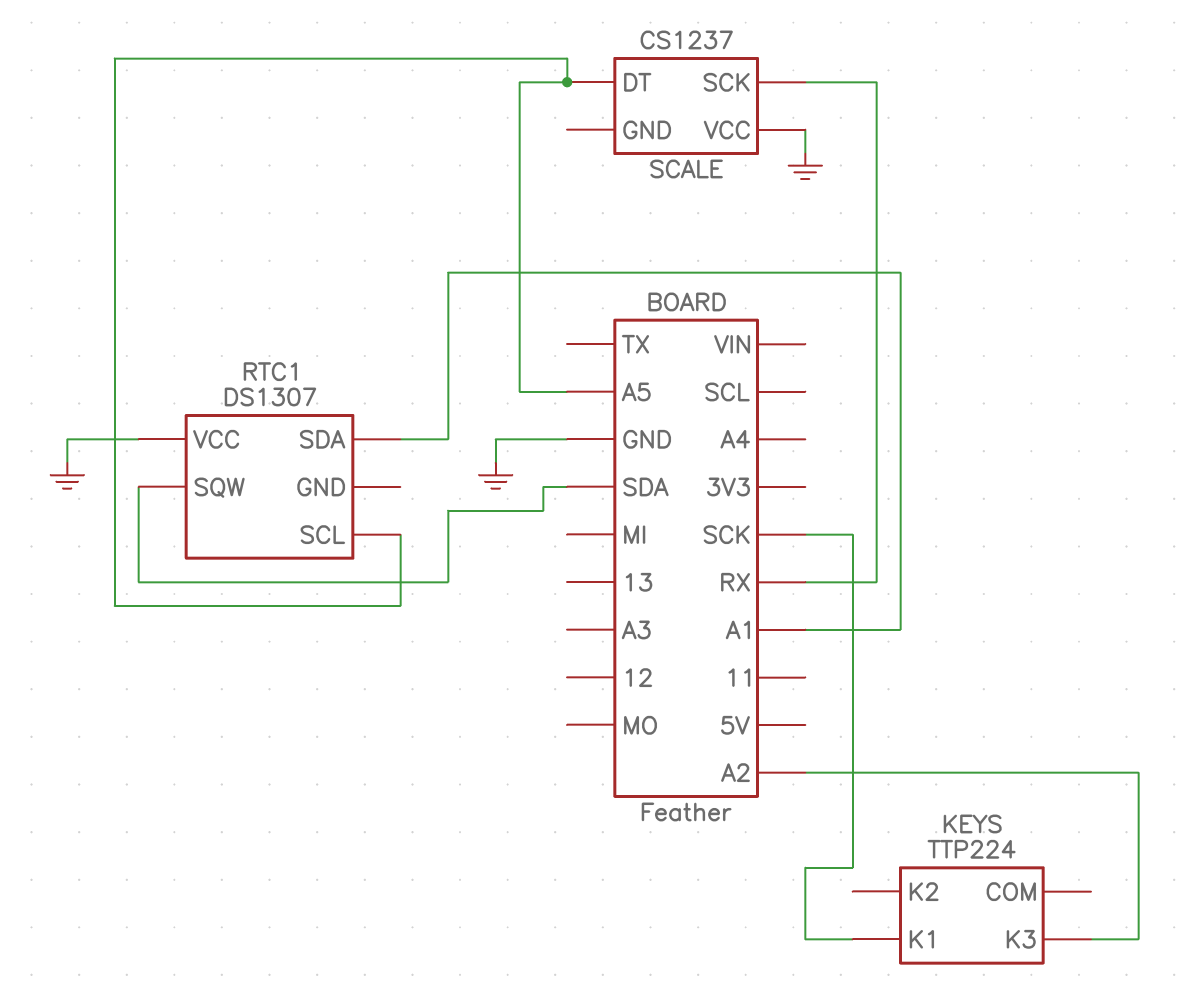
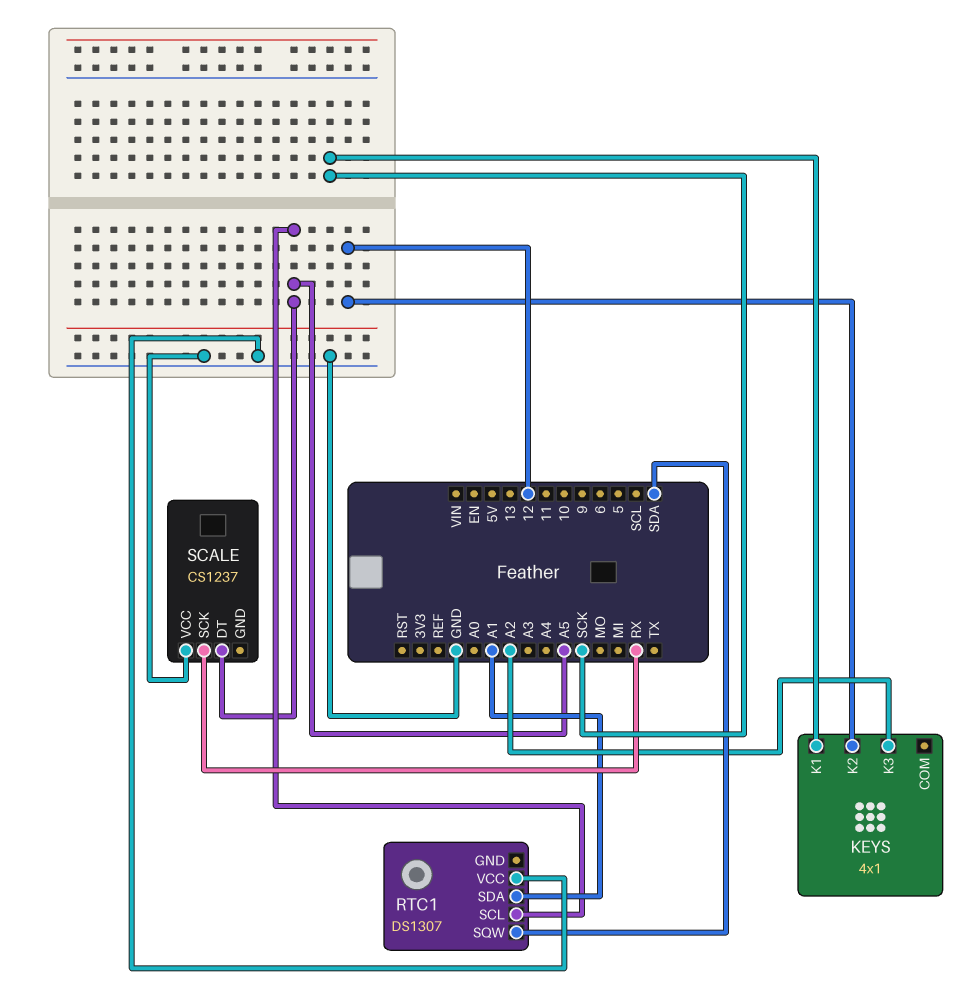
KEYS: TTP224 -> 4x1
KEYS pin K2: none -> 12

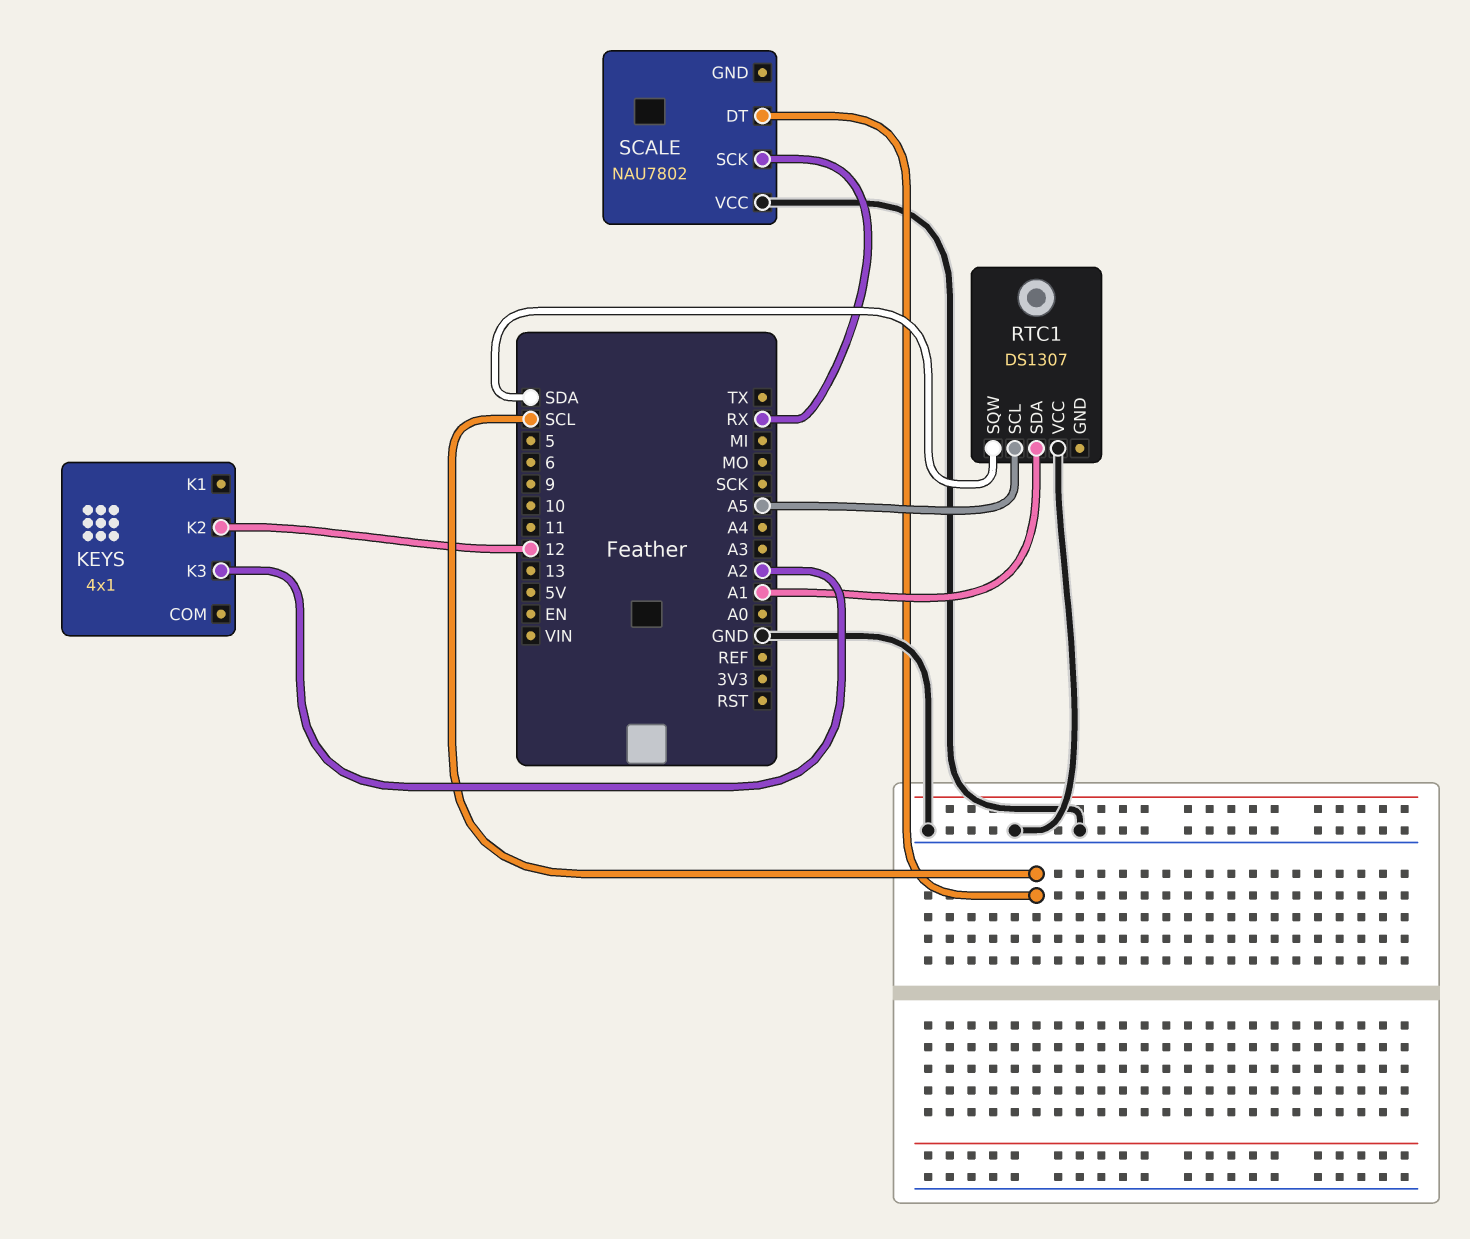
KEYS pin K1: SCK -> none
SCALE: CS1237 -> NAU7802
SCALE pin DT: A5 -> SCL

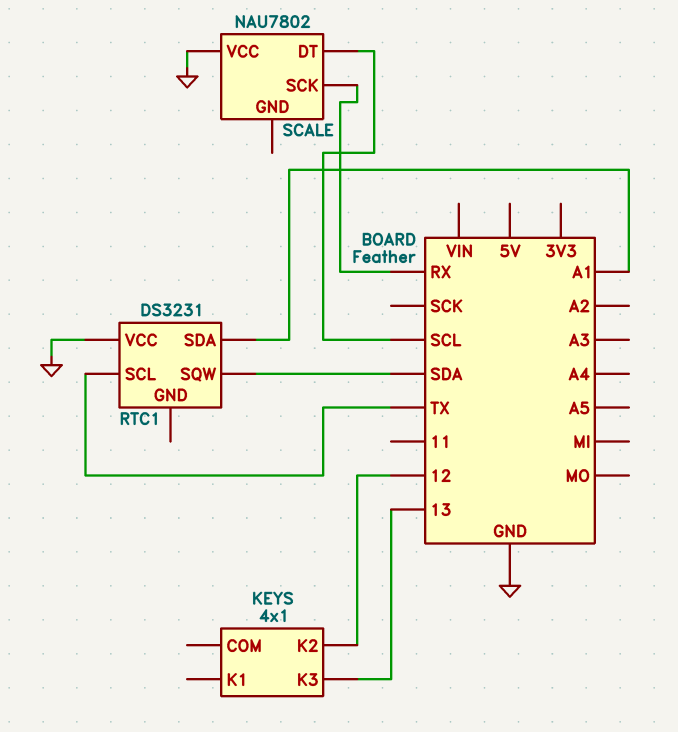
KEYS pin K3: A2 -> 13
RTC1: DS1307 -> DS3231
RTC1 pin SCL: A5 -> TX

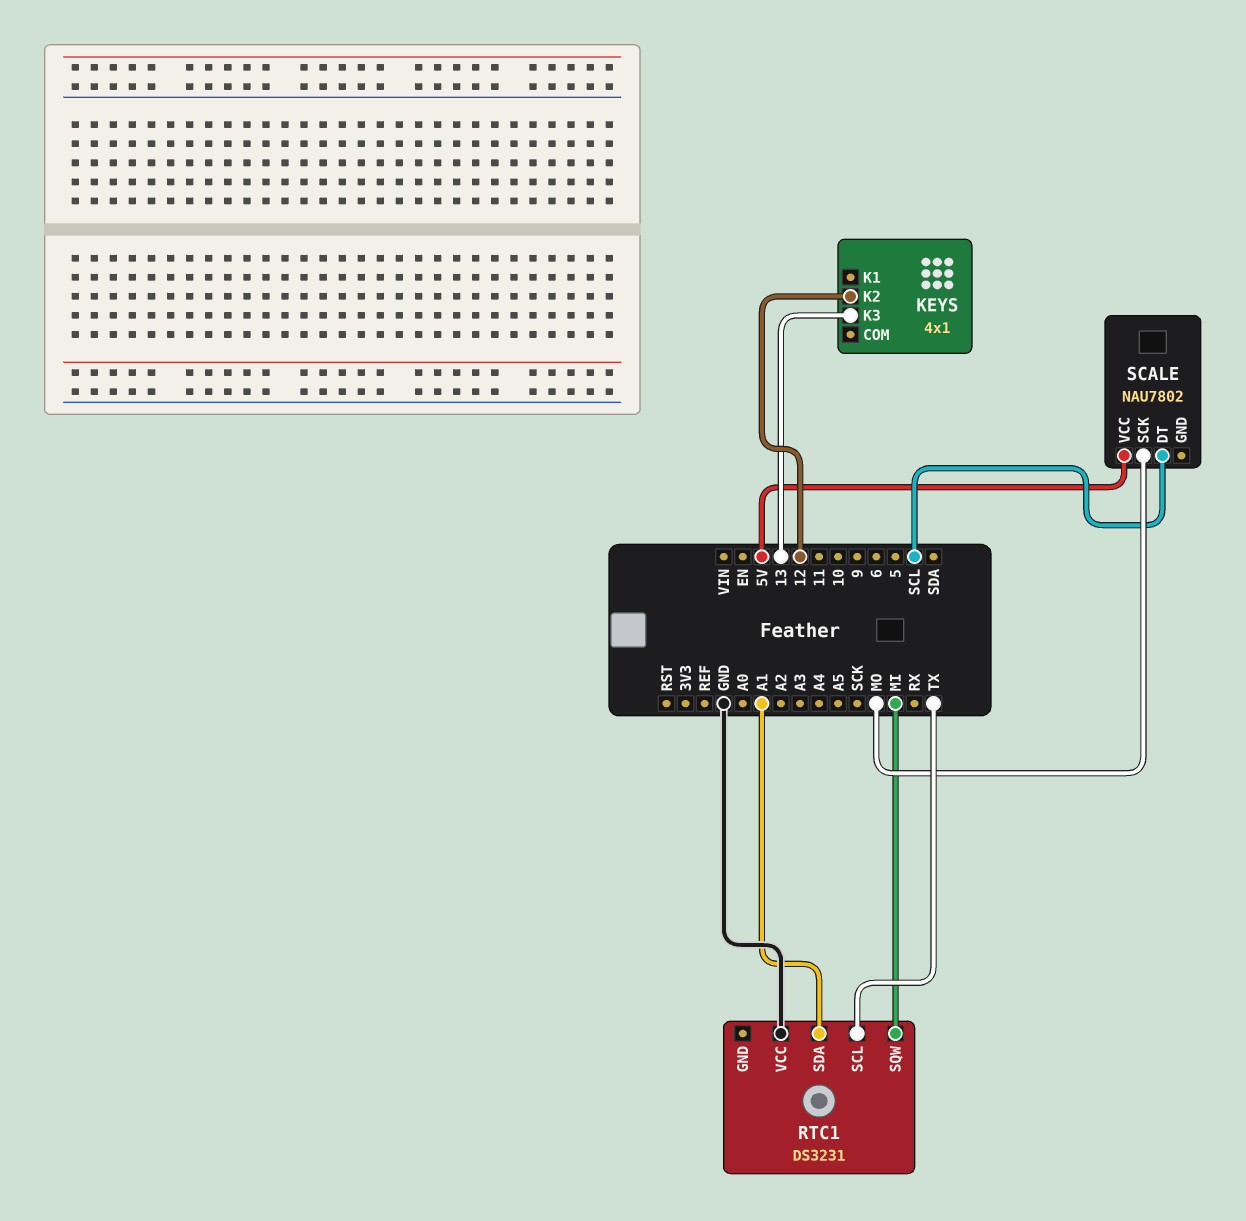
RTC1 pin SQW: SDA -> MI
SCALE pin SCK: RX -> MO
SCALE pin VCC: GND -> 5V

